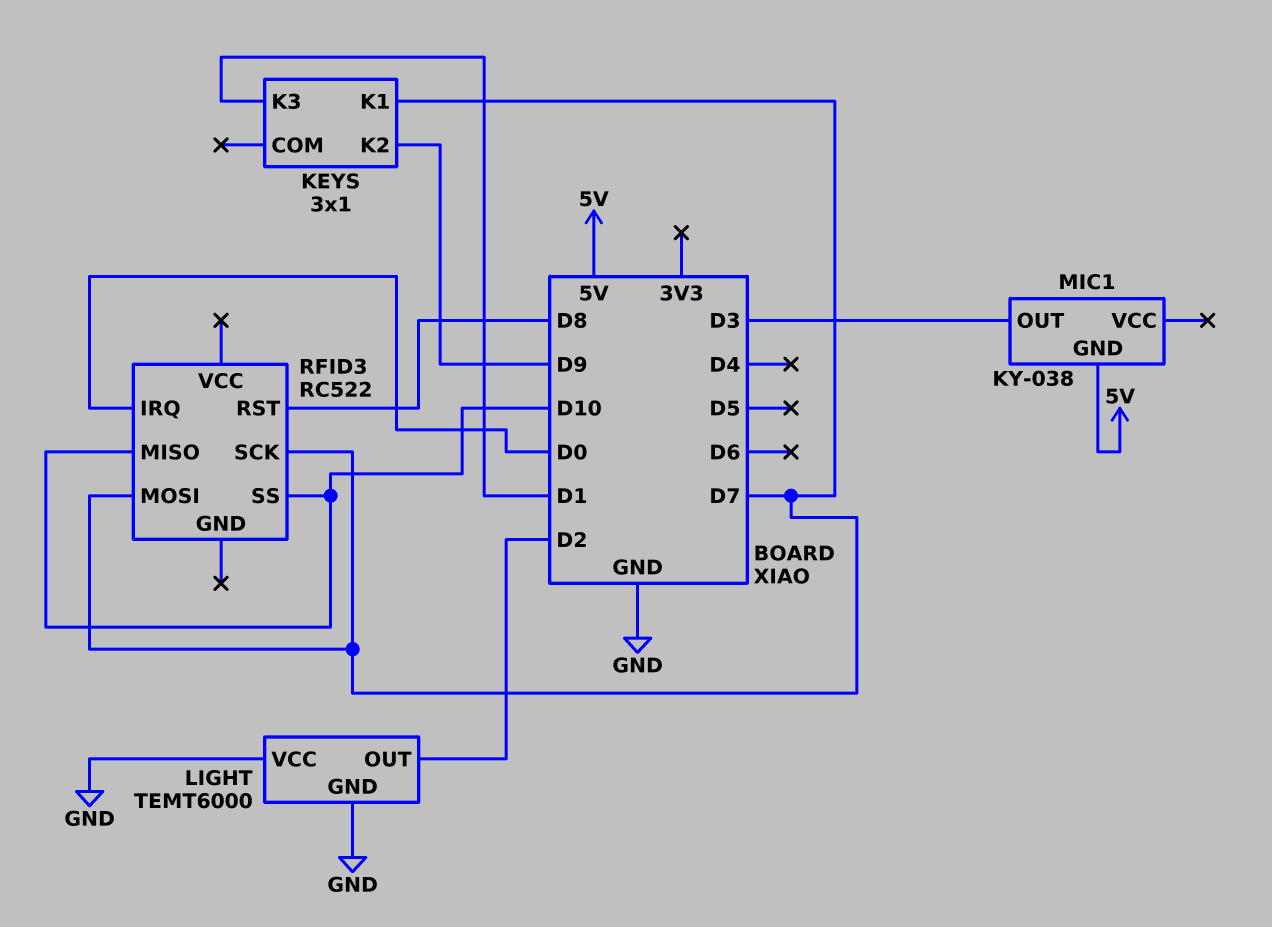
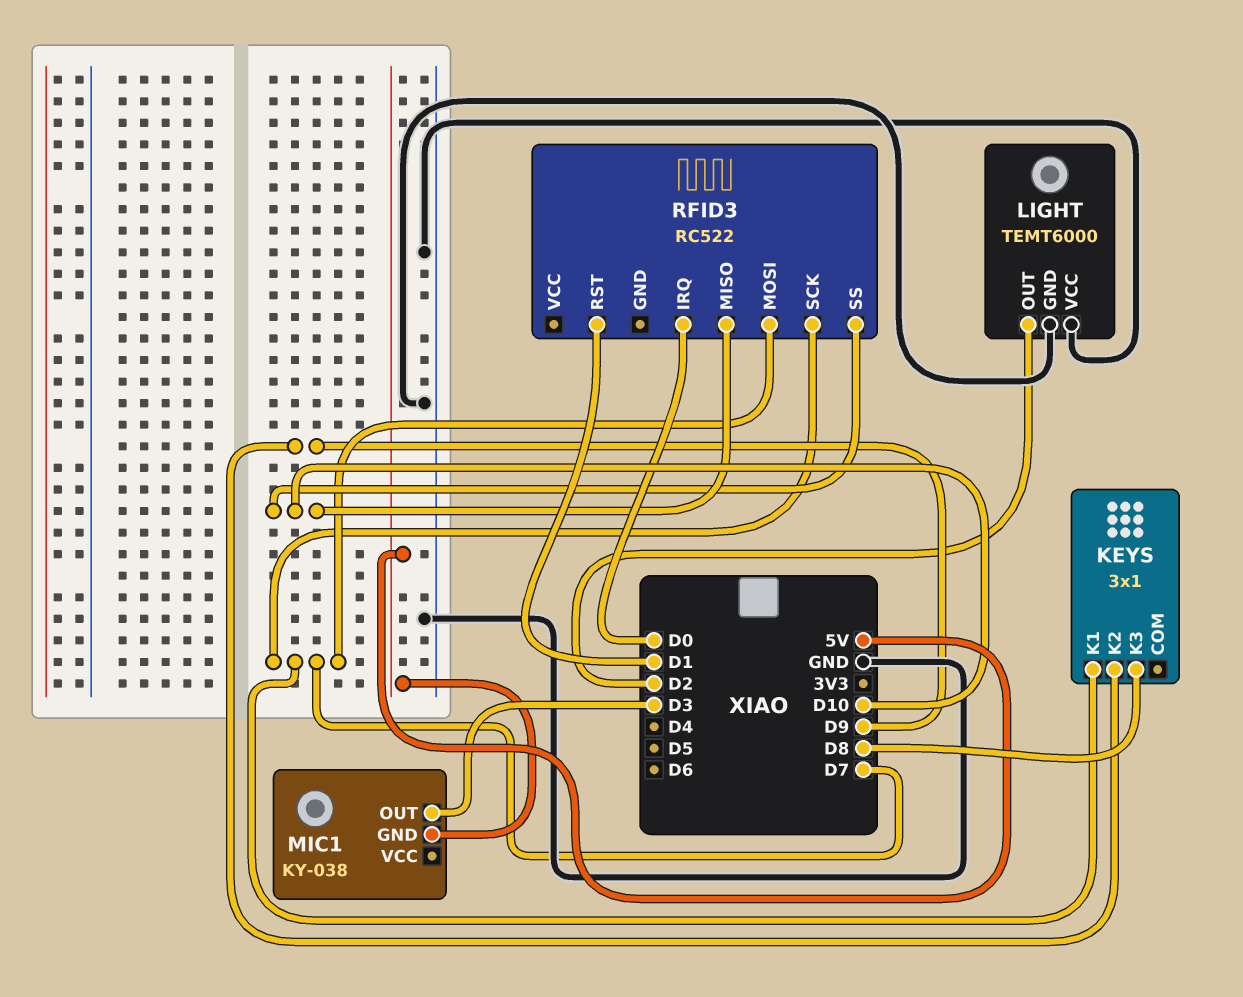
KEYS pin K3: D1 -> D8
RFID3 pin RST: D8 -> D1

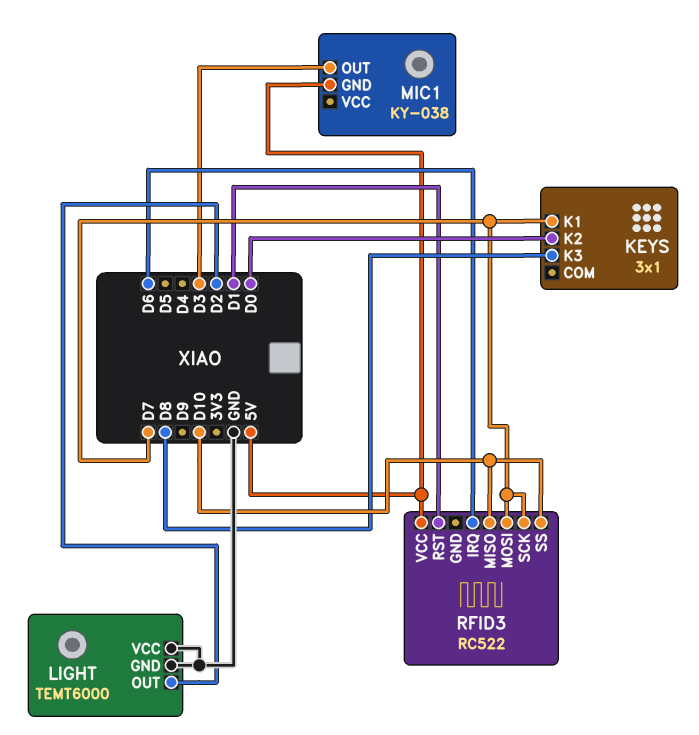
KEYS pin K2: D9 -> D0
RFID3 pin IRQ: D0 -> D6
RFID3 pin VCC: none -> 5V

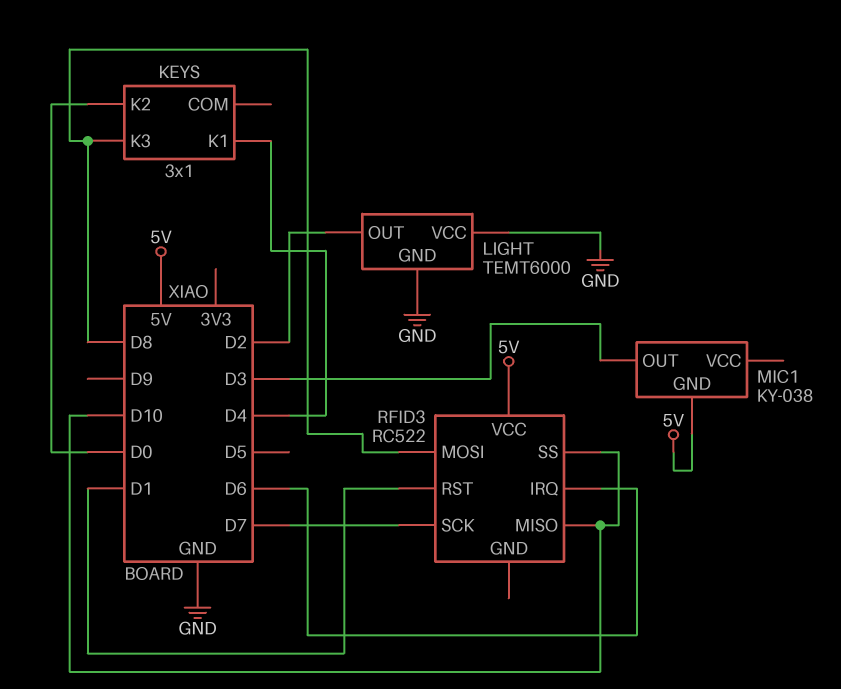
KEYS pin K1: D7 -> D4
RFID3 pin MOSI: D7 -> D8

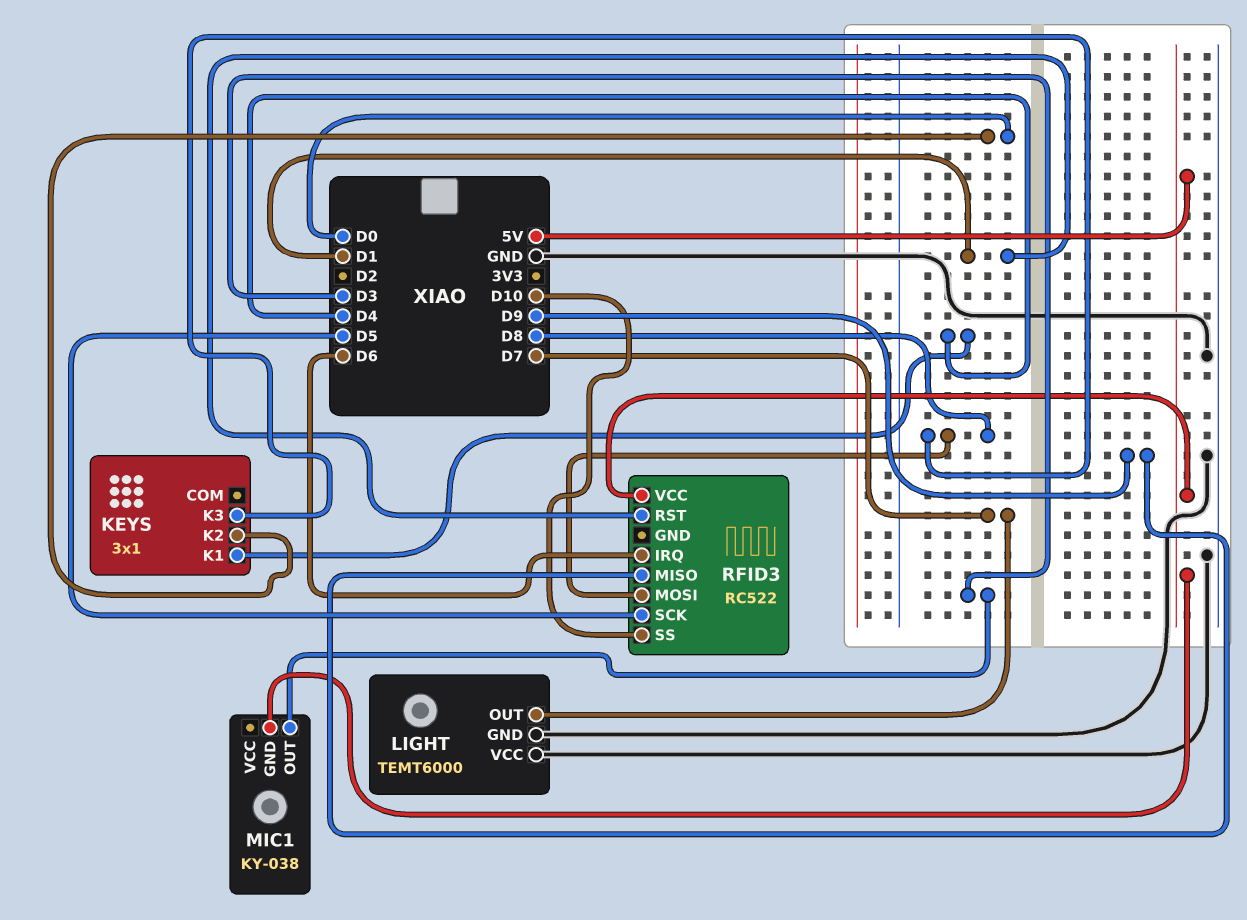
LIGHT pin OUT: D2 -> D7
RFID3 pin MISO: D10 -> D9
RFID3 pin SCK: D7 -> D5

